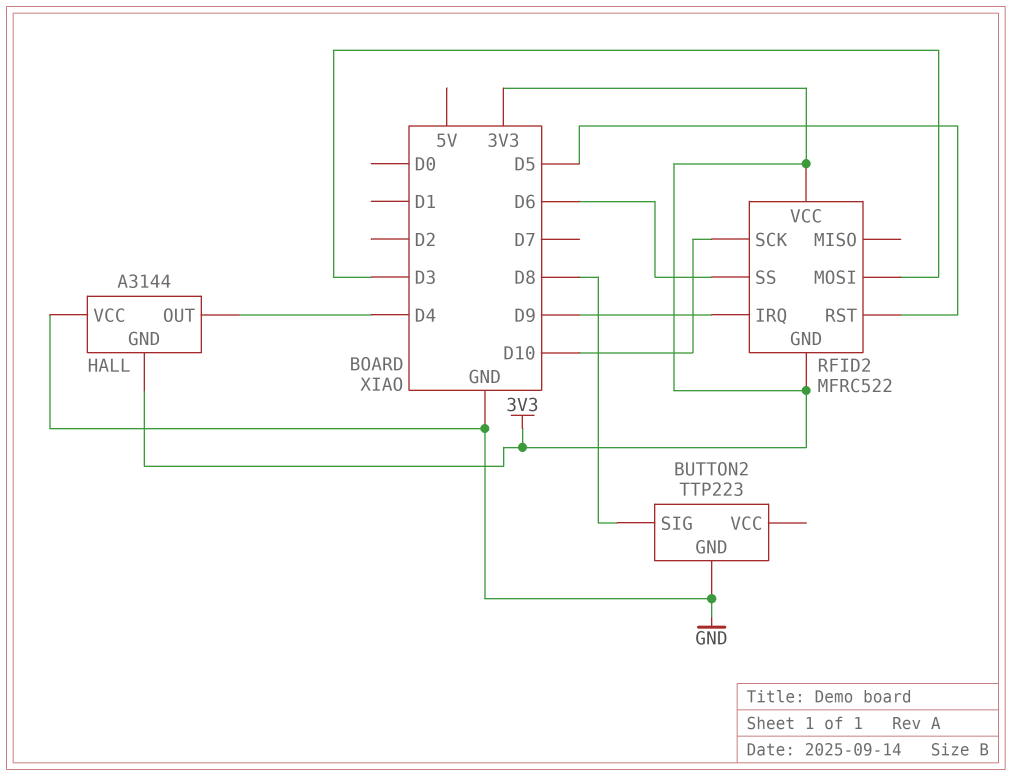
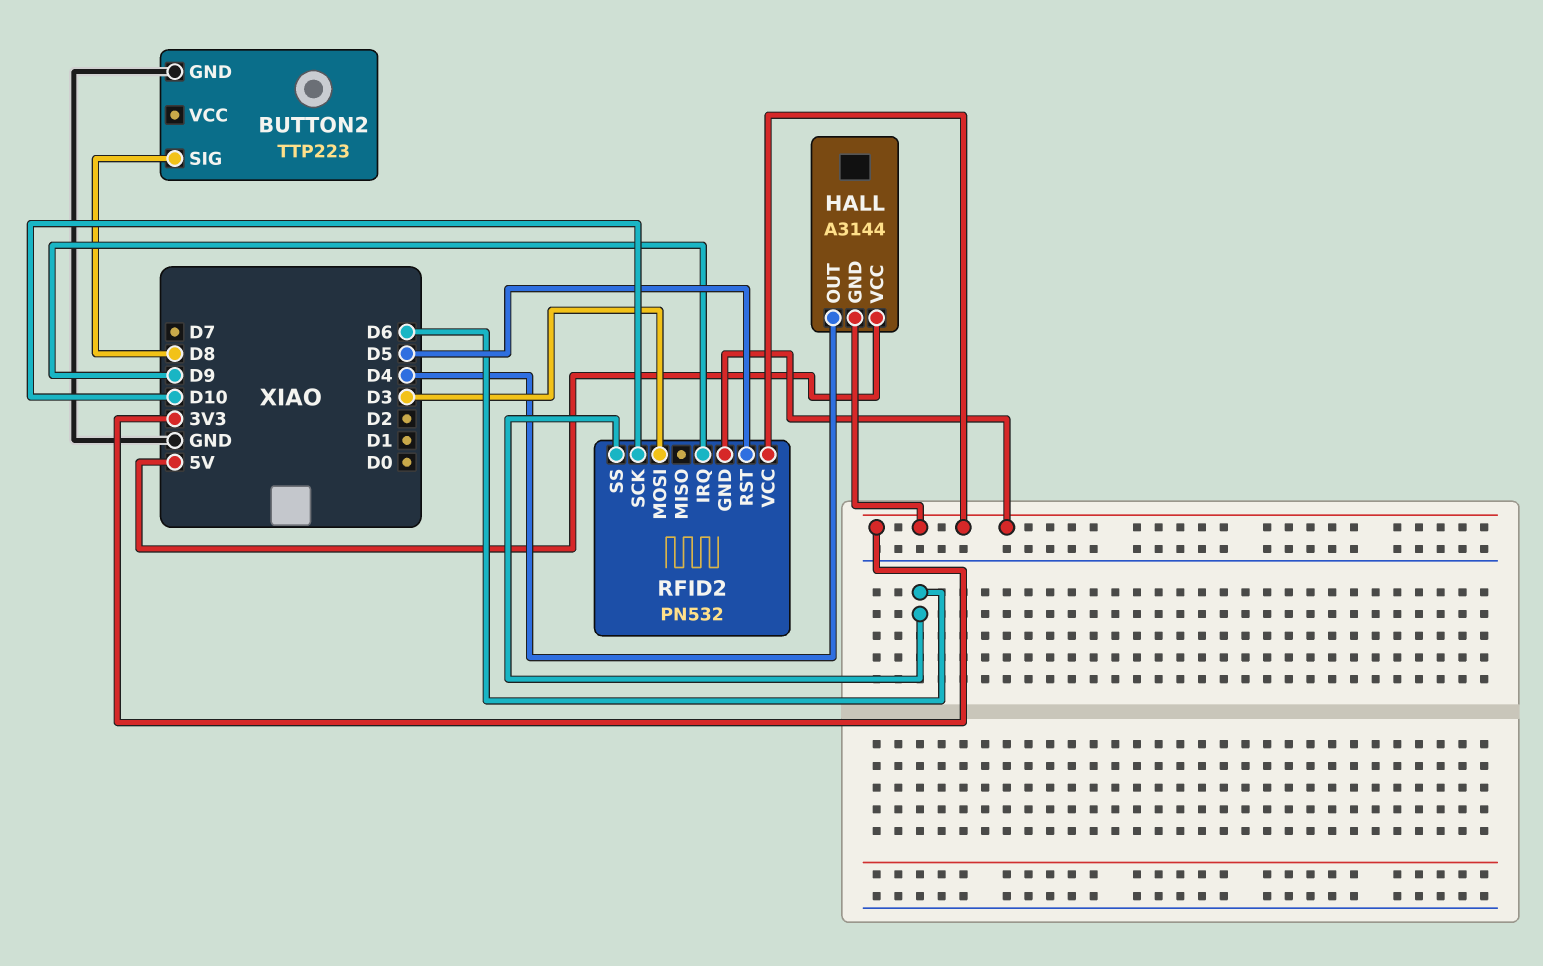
HALL pin VCC: GND -> 5V
RFID2: MFRC522 -> PN532

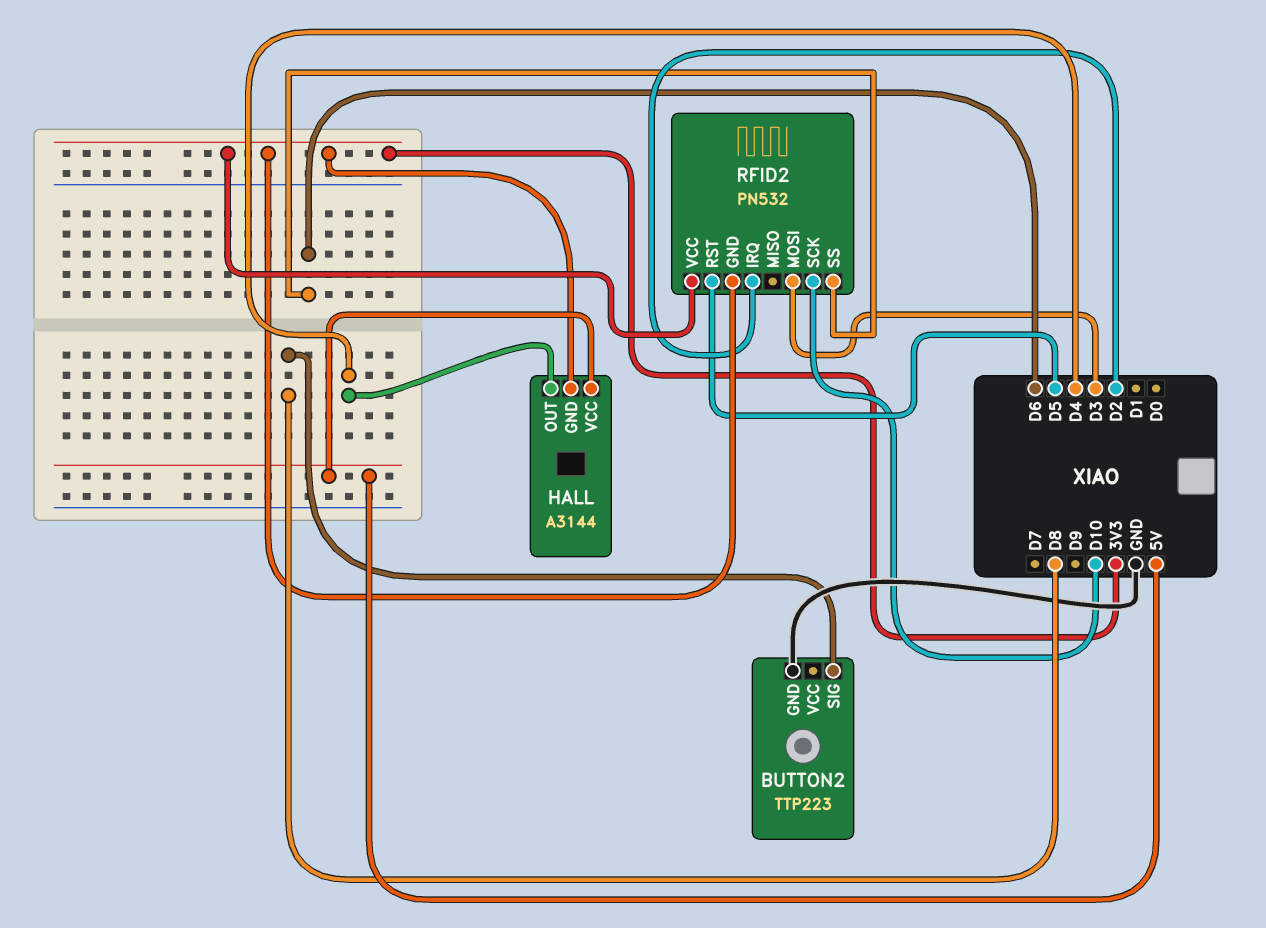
RFID2 pin IRQ: D9 -> D2

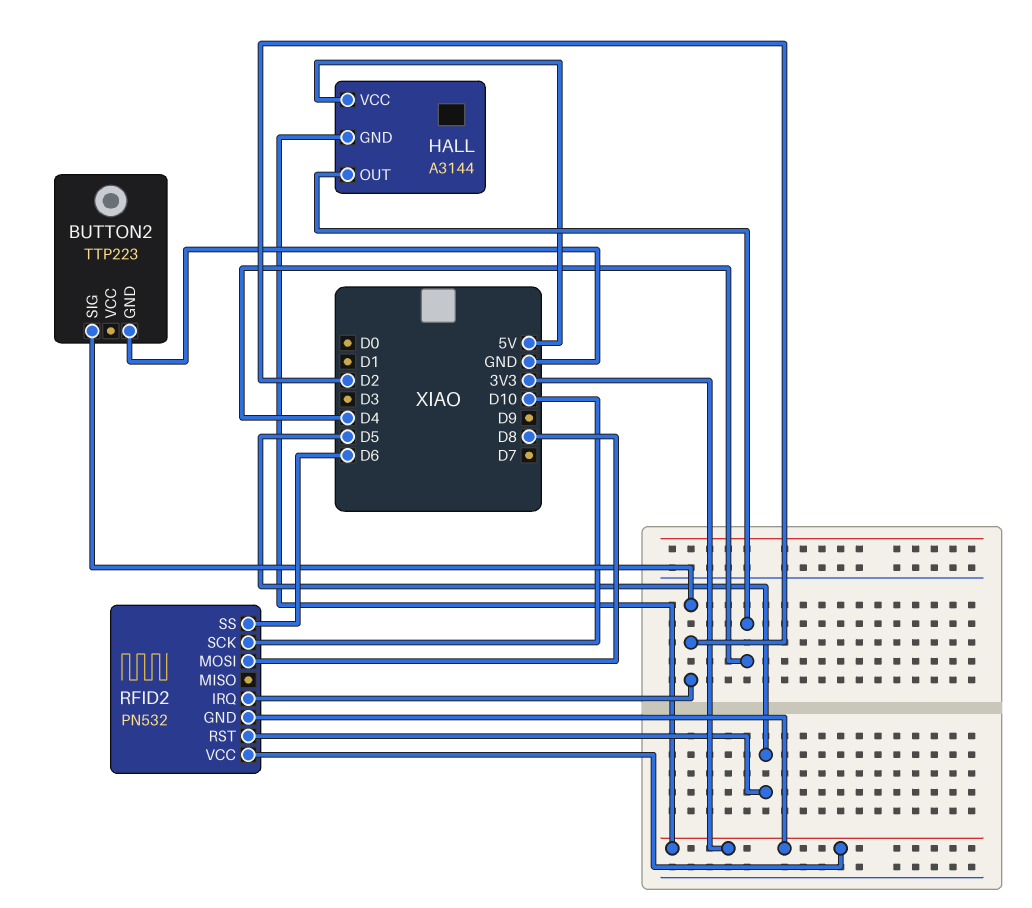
BUTTON2 pin SIG: D8 -> D2
RFID2 pin MOSI: D3 -> D8

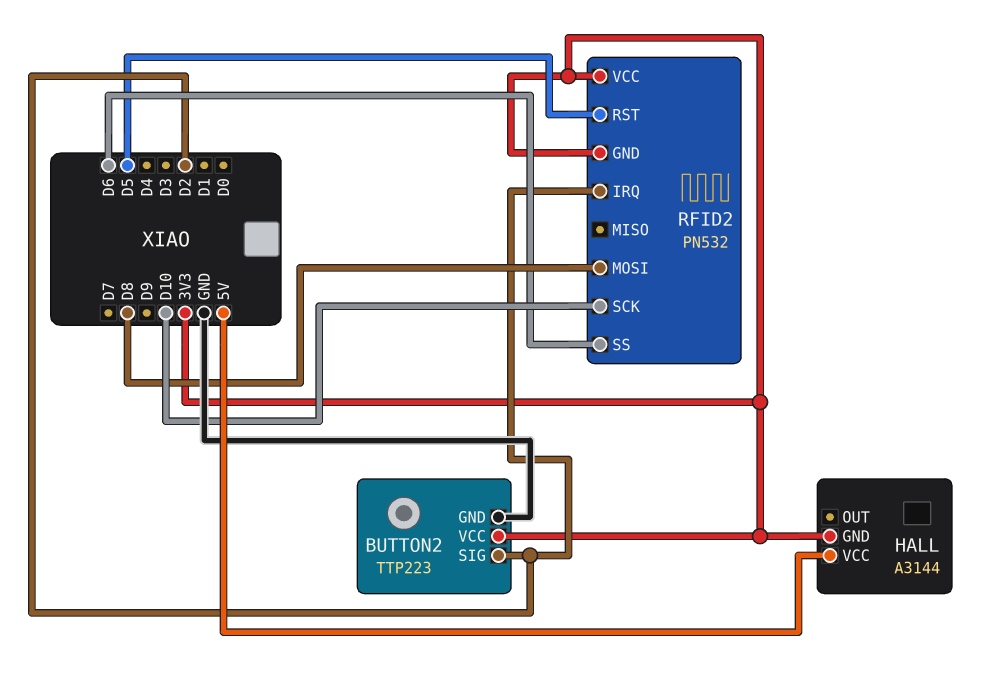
BUTTON2 pin VCC: none -> 3V3
HALL pin OUT: D4 -> none

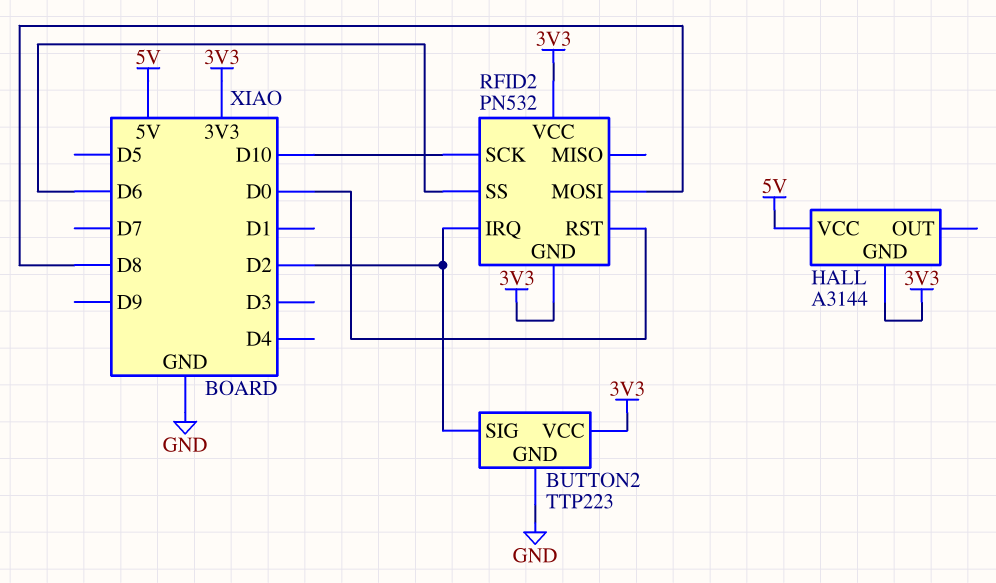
RFID2 pin RST: D5 -> D0

